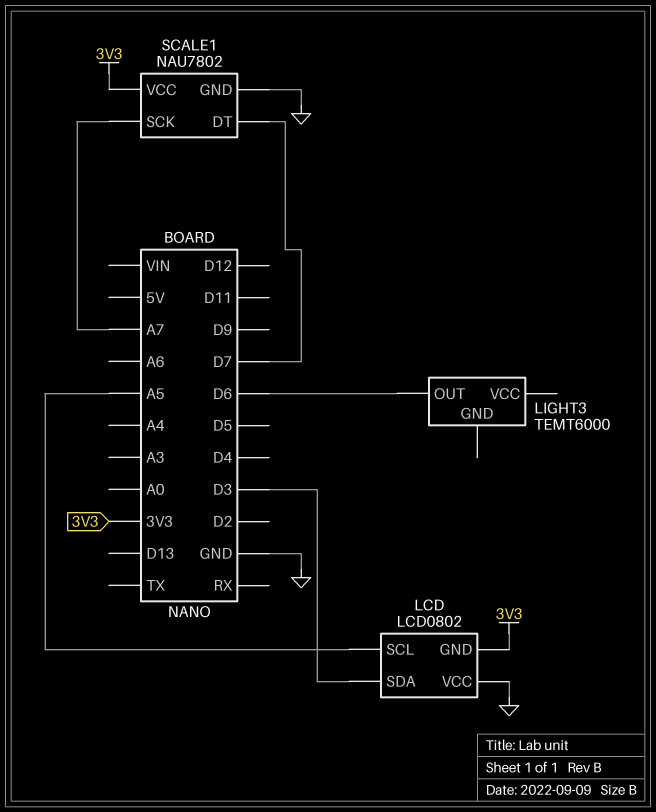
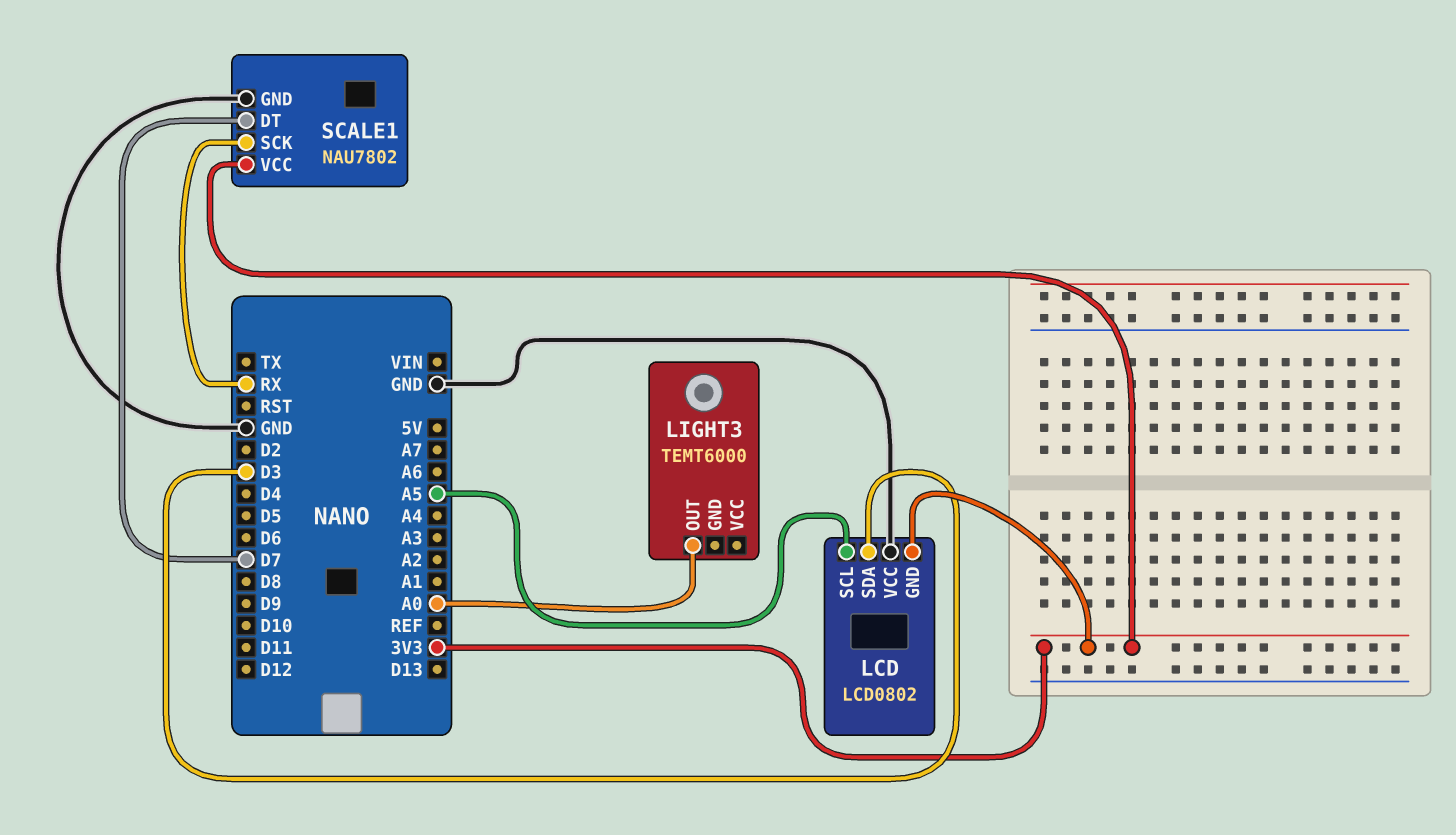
LIGHT3 pin OUT: D6 -> A0
SCALE1 pin SCK: A7 -> RX

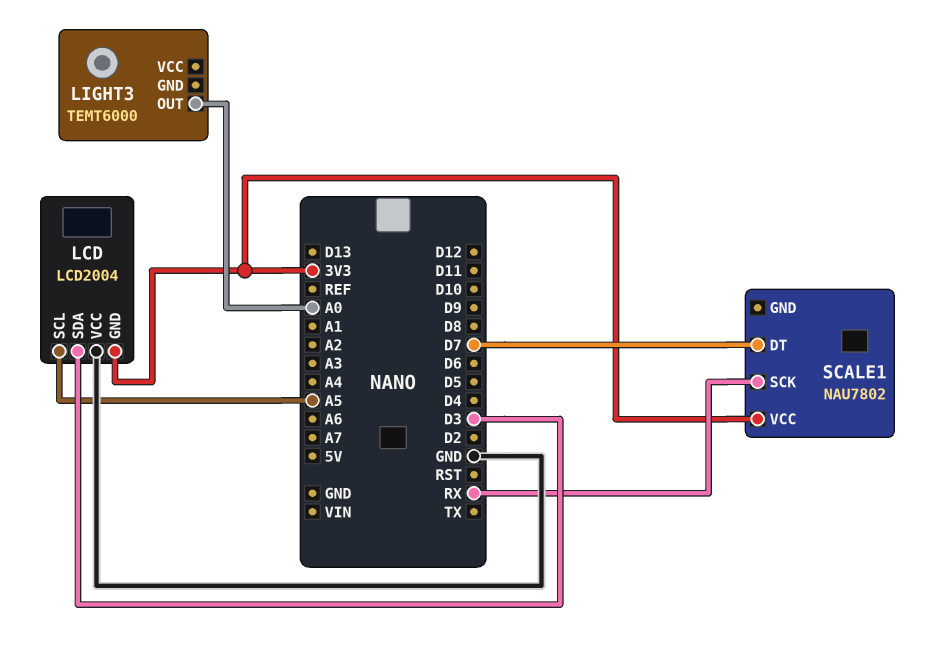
LCD: LCD0802 -> LCD2004
SCALE1 pin GND: GND -> none

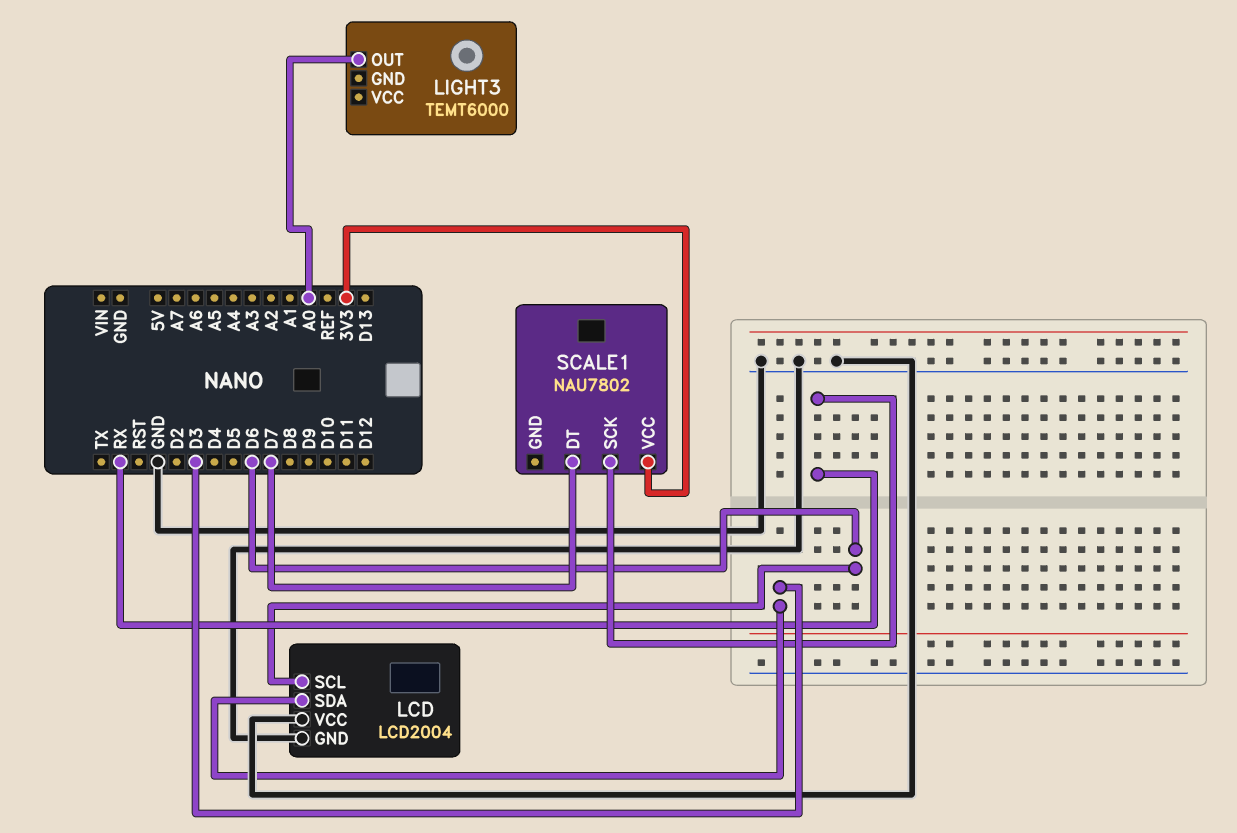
LCD pin GND: 3V3 -> GND
LCD pin SCL: A5 -> D6

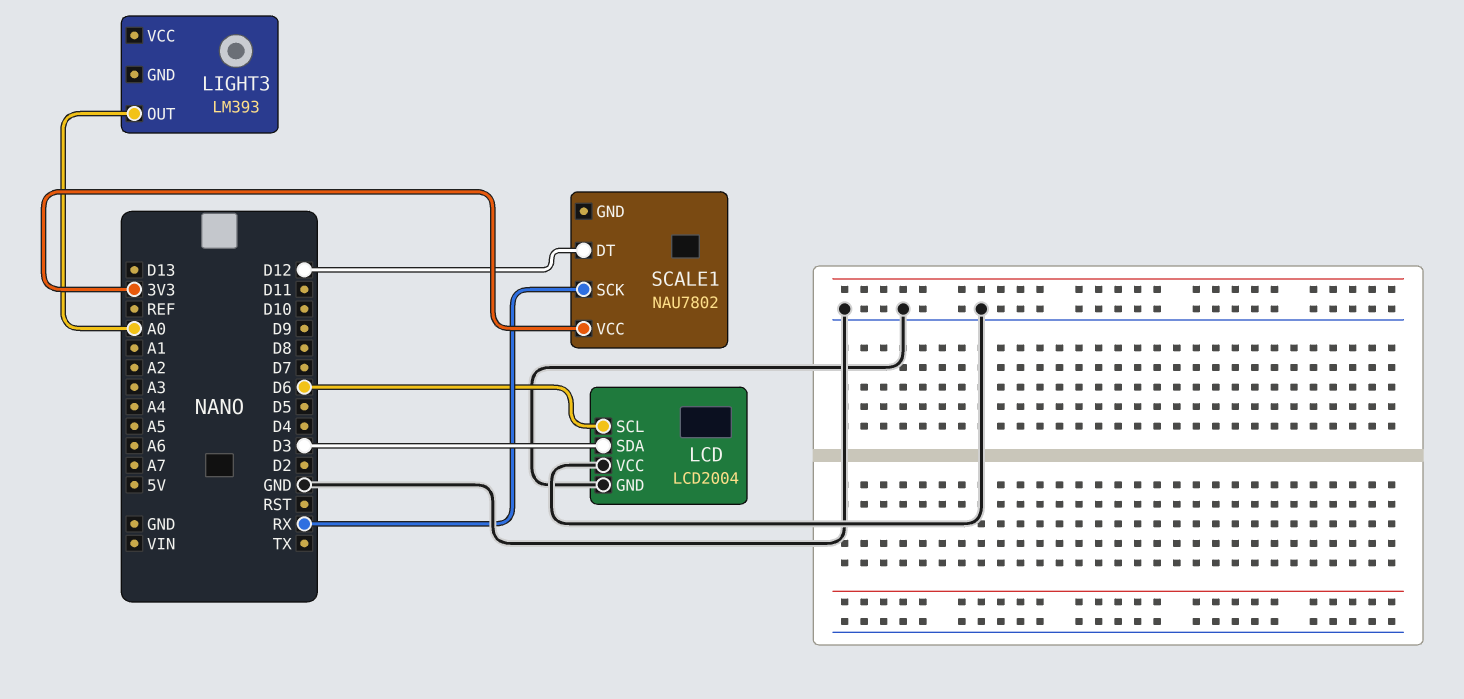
LIGHT3: TEMT6000 -> LM393
SCALE1 pin DT: D7 -> D12

